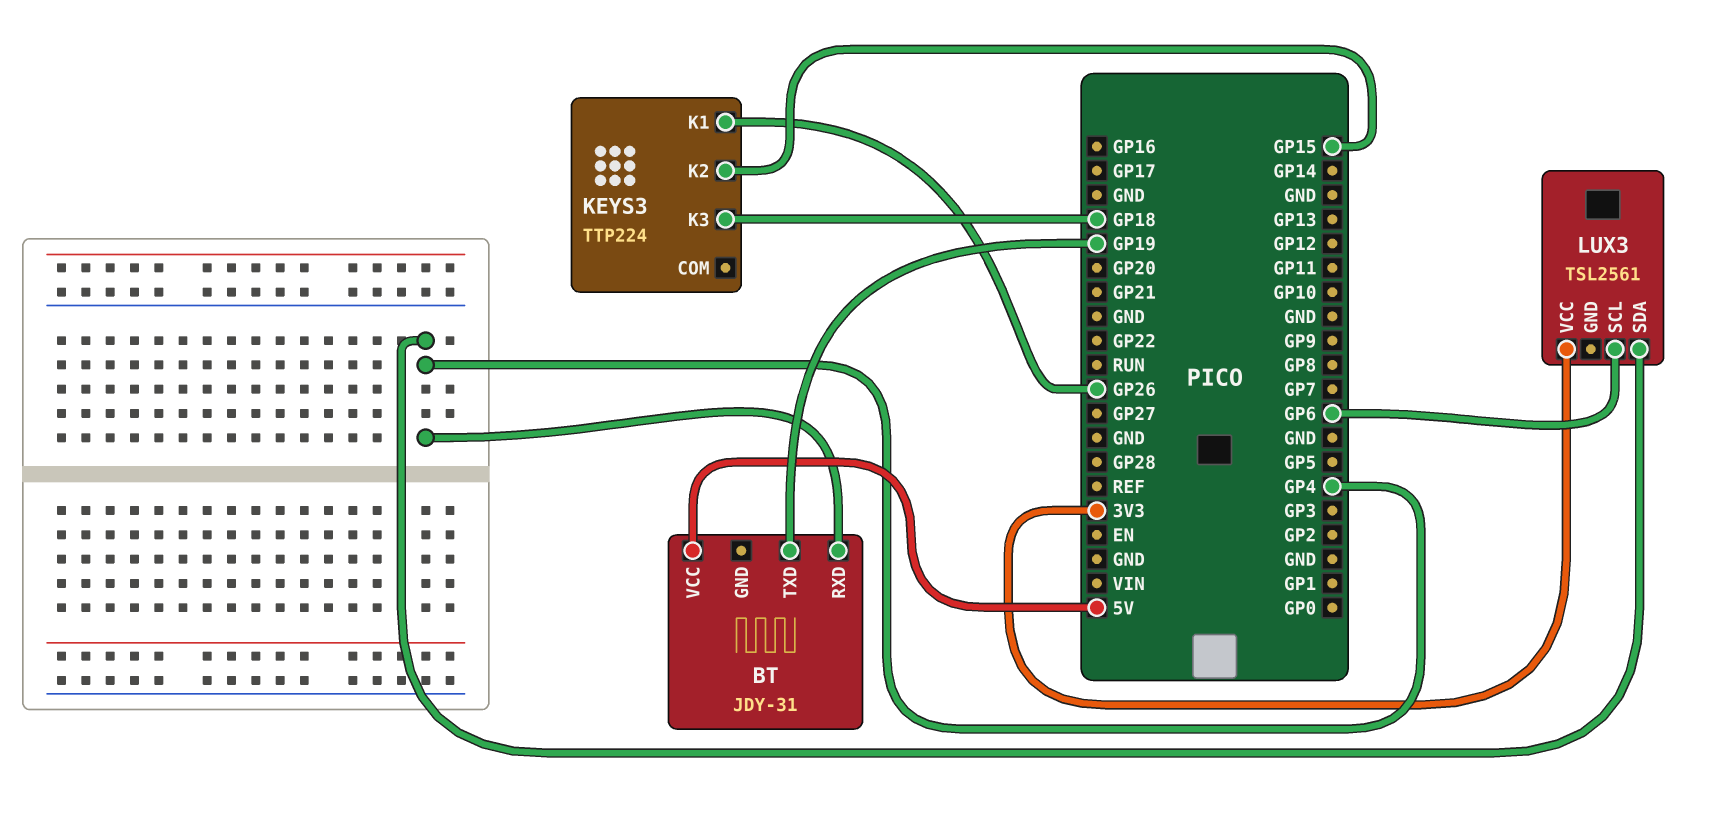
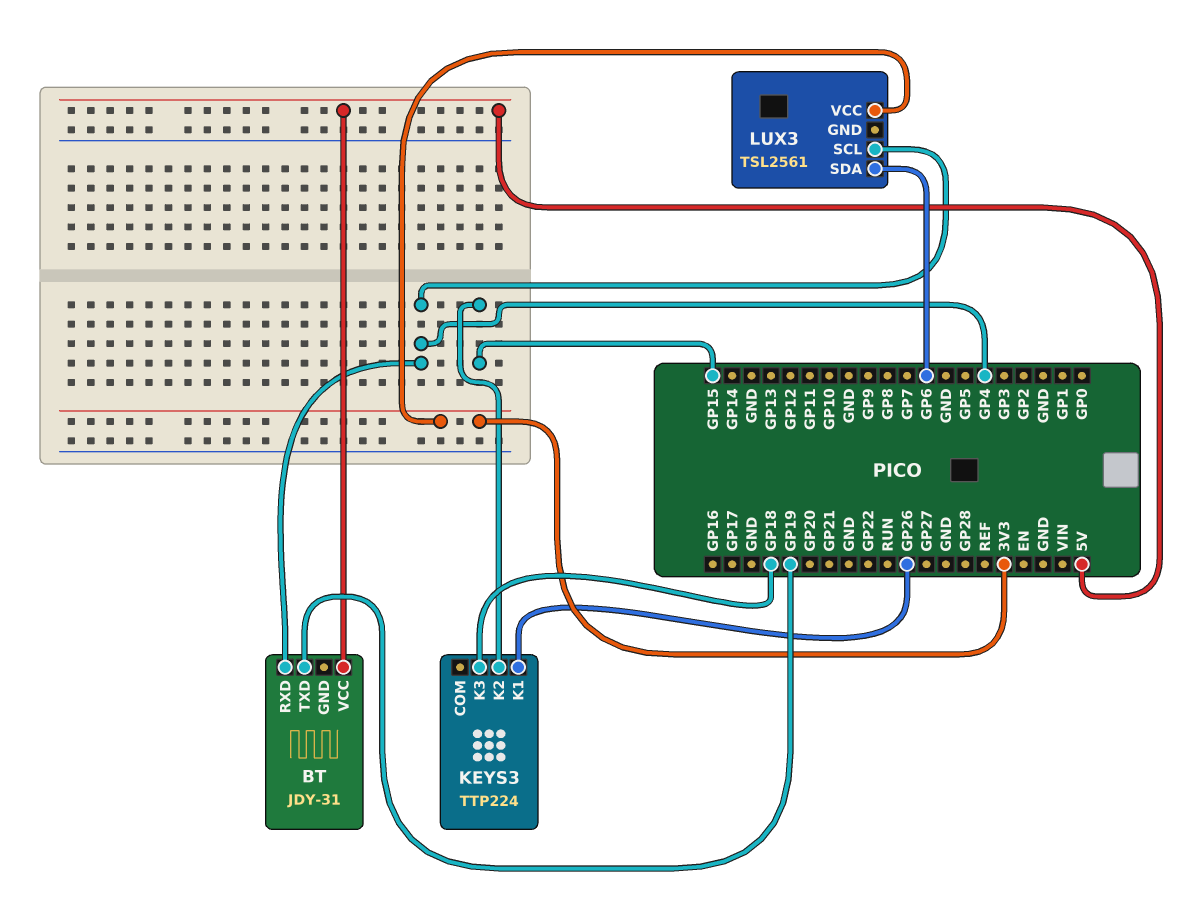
LUX3 pin SCL: GP6 -> GP4
LUX3 pin SDA: GP4 -> GP6

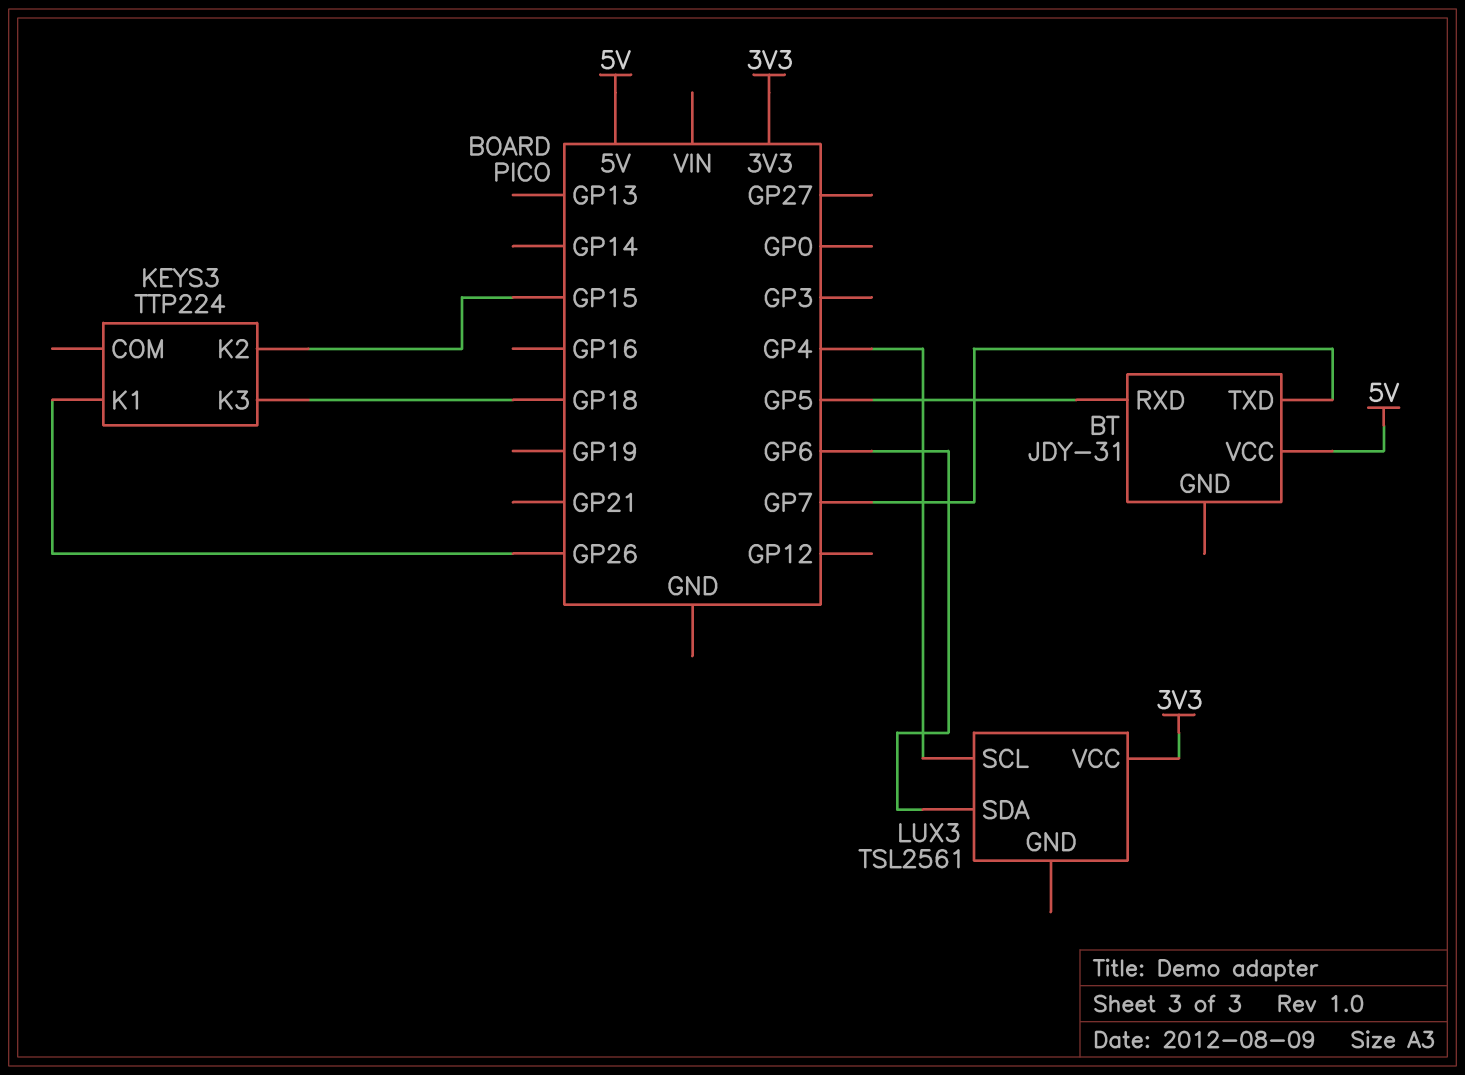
BT pin RXD: GP4 -> GP5
BT pin TXD: GP19 -> GP7

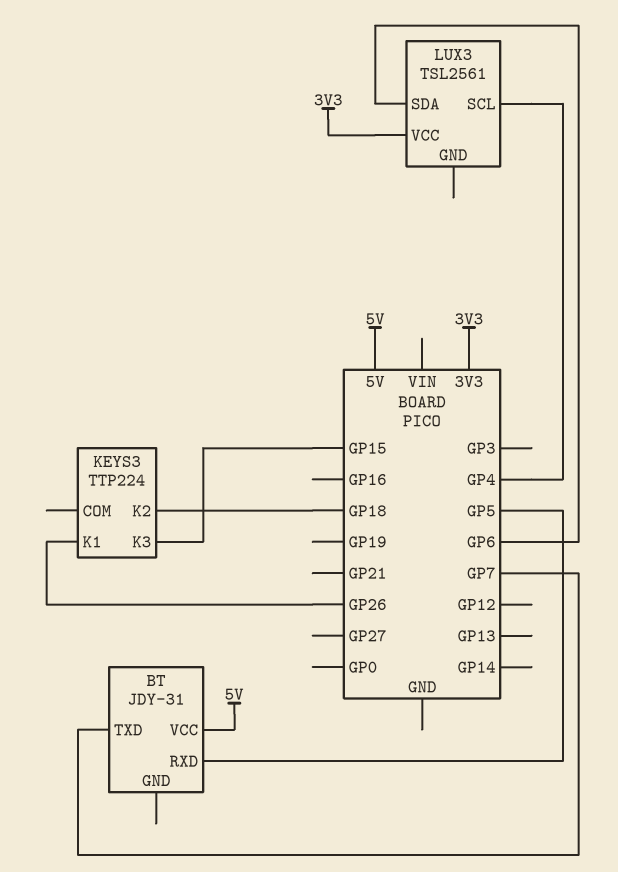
KEYS3 pin K2: GP15 -> GP18
KEYS3 pin K3: GP18 -> GP15

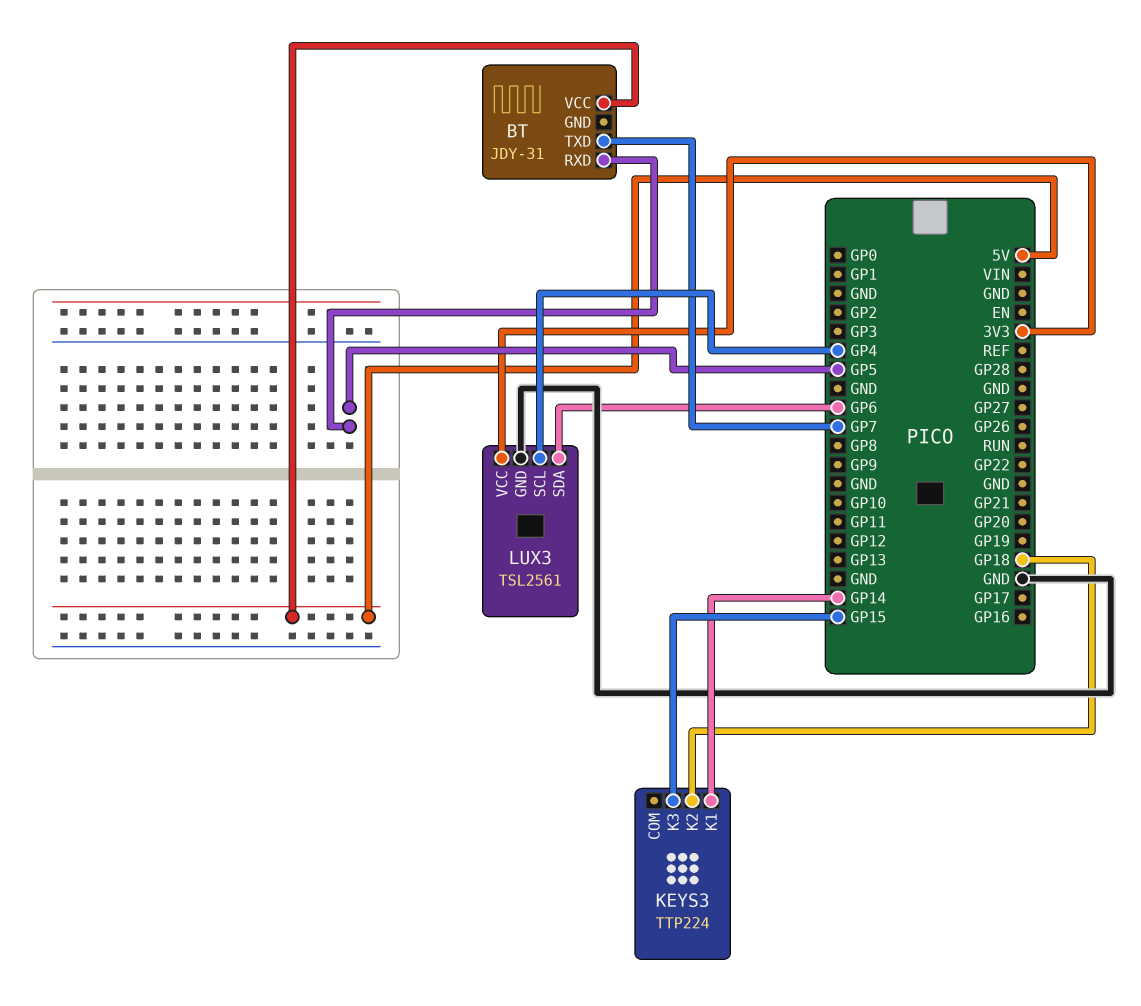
KEYS3 pin K1: GP26 -> GP14
LUX3 pin GND: none -> GND

